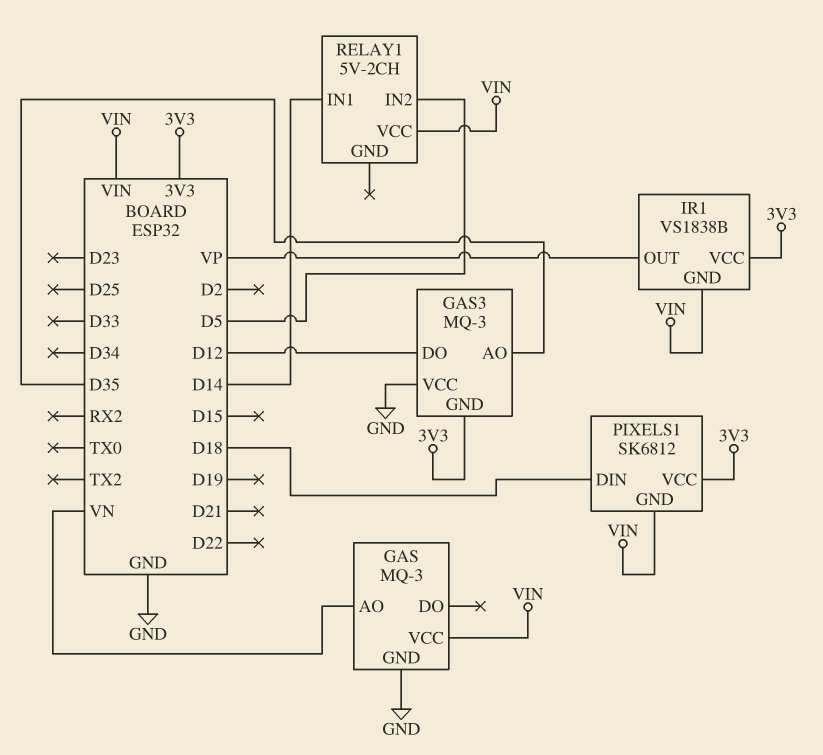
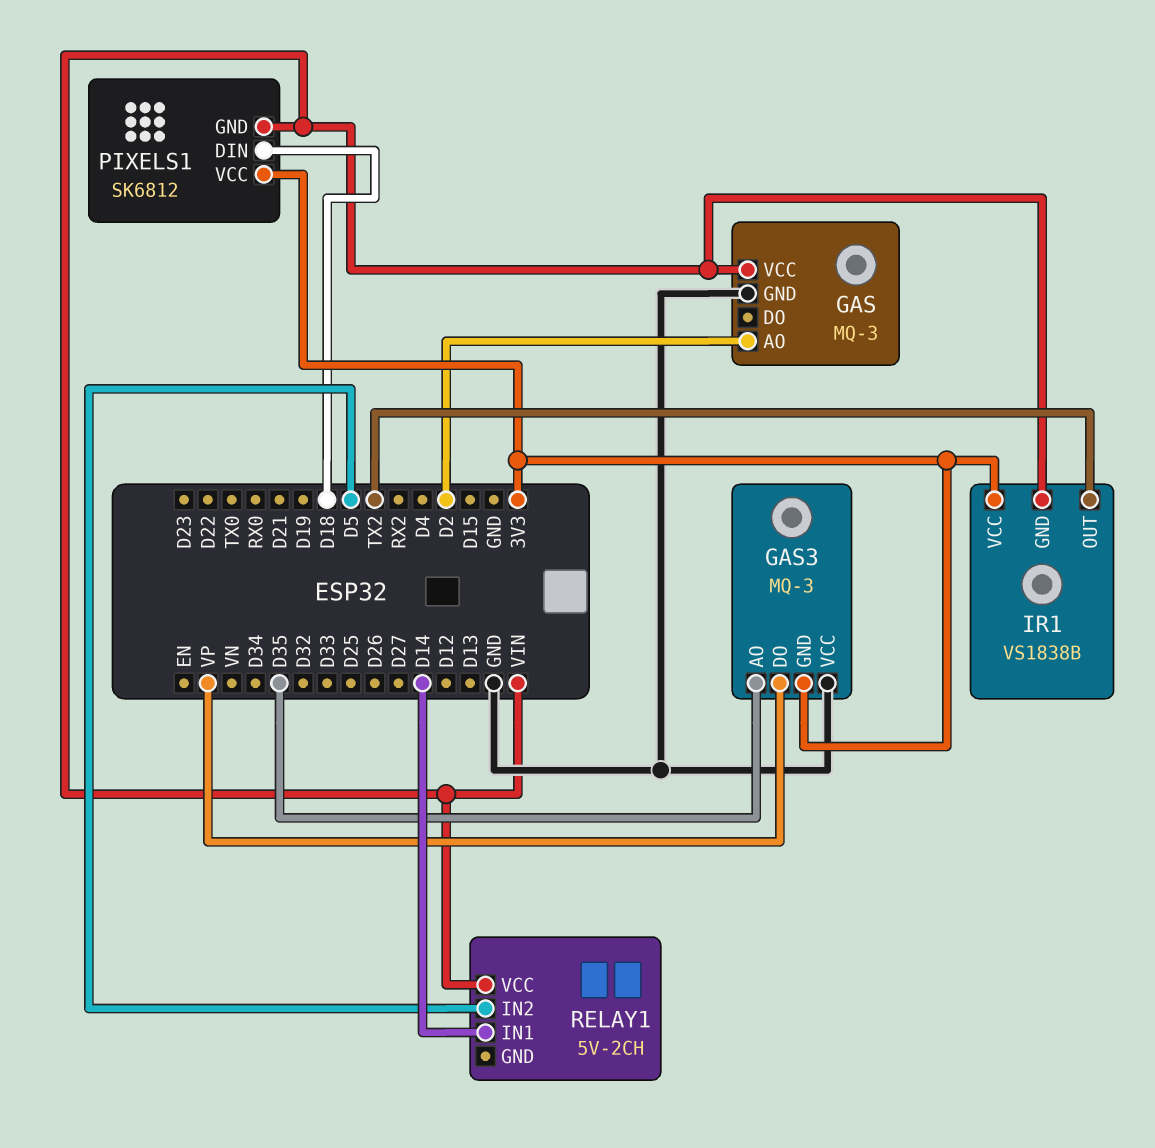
GAS pin AO: VN -> D2
GAS3 pin DO: D12 -> VP
IR1 pin OUT: VP -> TX2

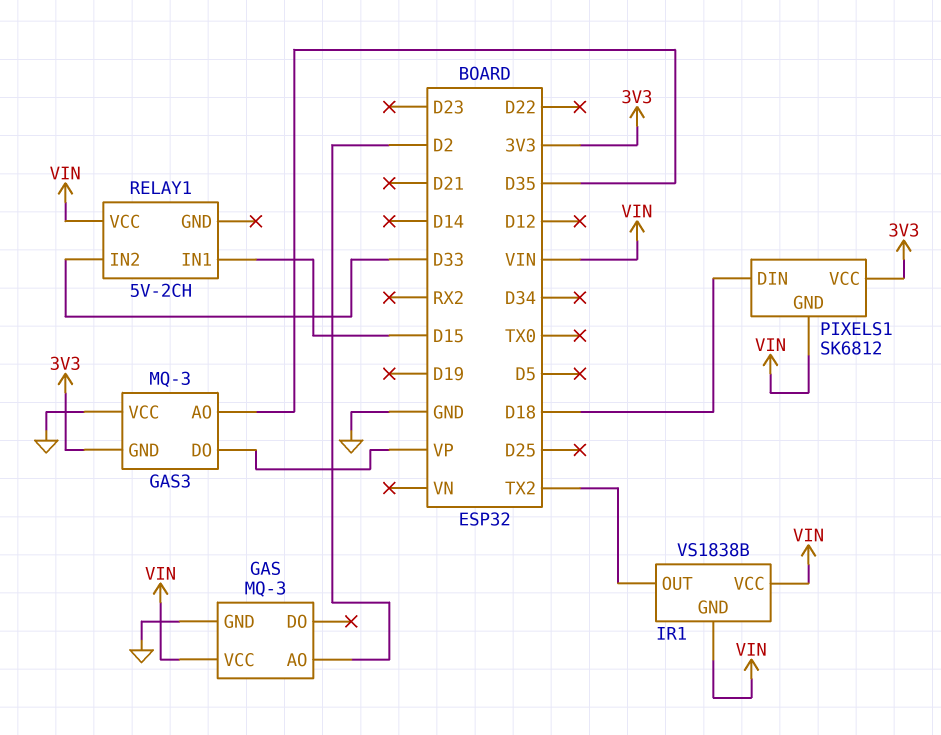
IR1 pin VCC: 3V3 -> VIN
RELAY1 pin IN1: D14 -> D15
RELAY1 pin IN2: D5 -> D33

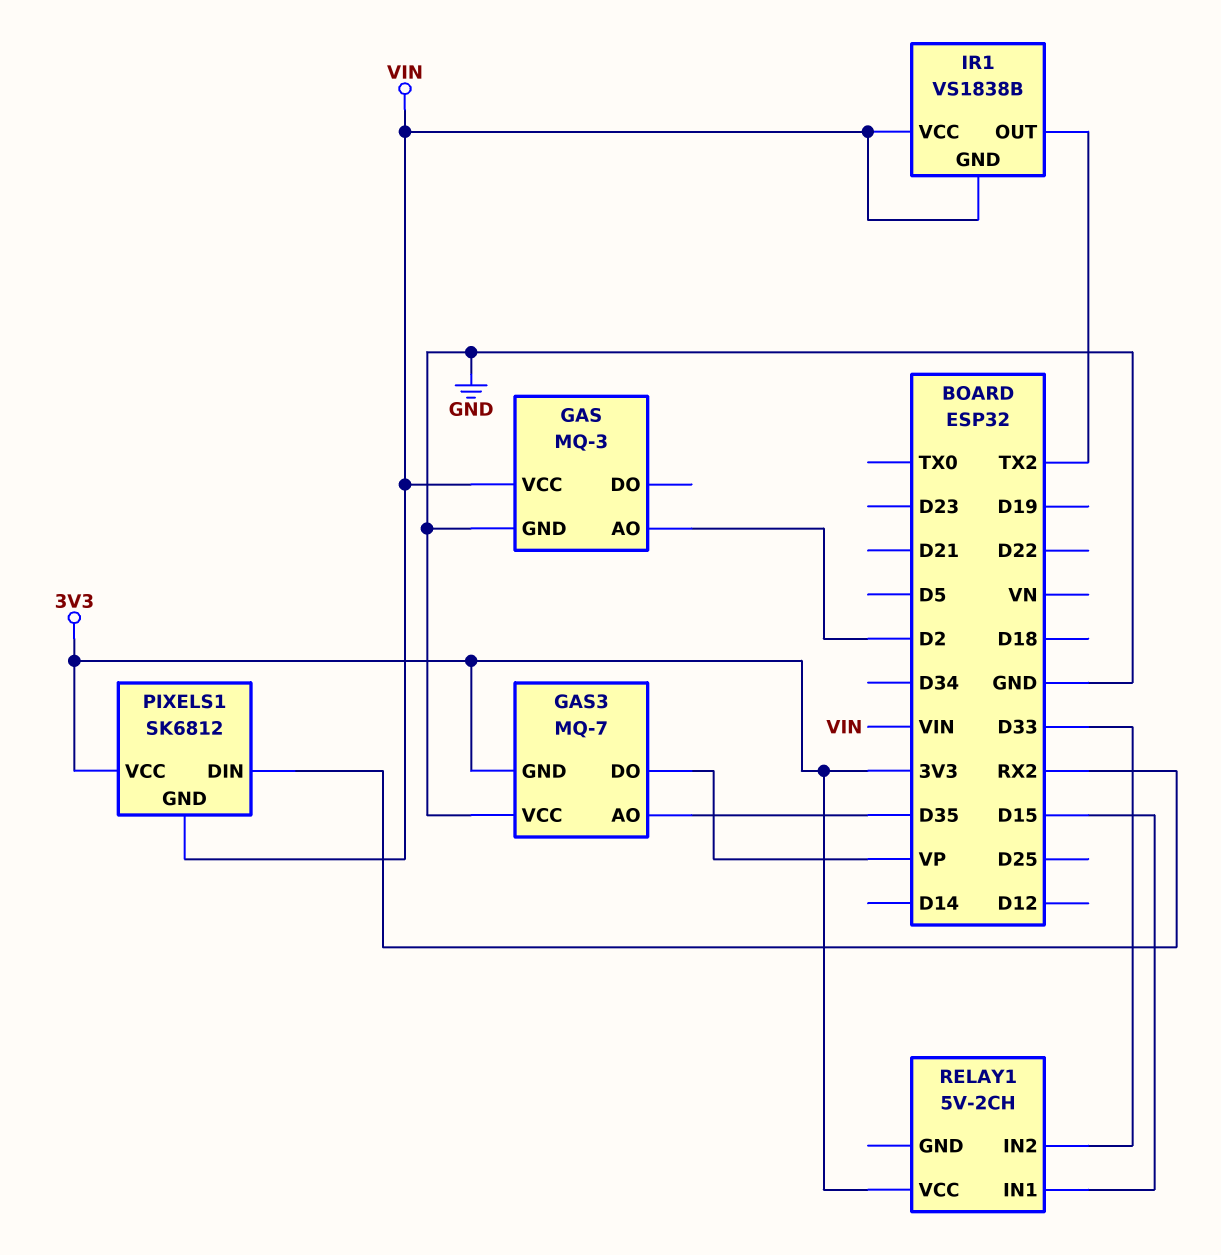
GAS3: MQ-3 -> MQ-7
PIXELS1 pin DIN: D18 -> RX2
RELAY1 pin VCC: VIN -> 3V3

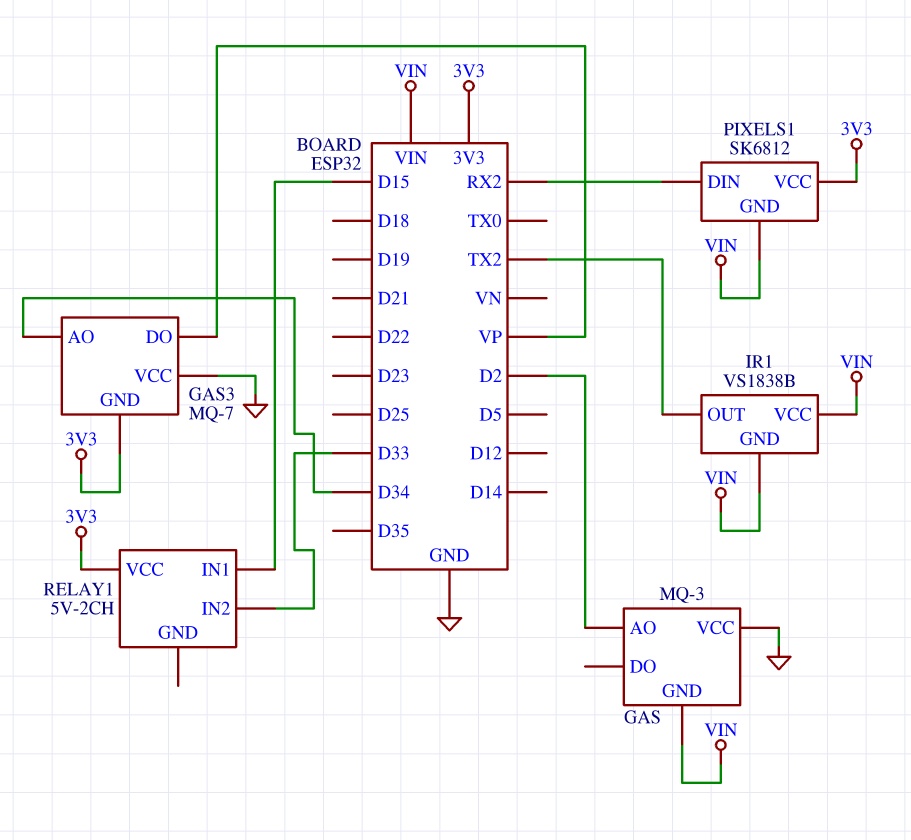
GAS pin GND: GND -> VIN
GAS pin VCC: VIN -> GND
GAS3 pin AO: D35 -> D34

